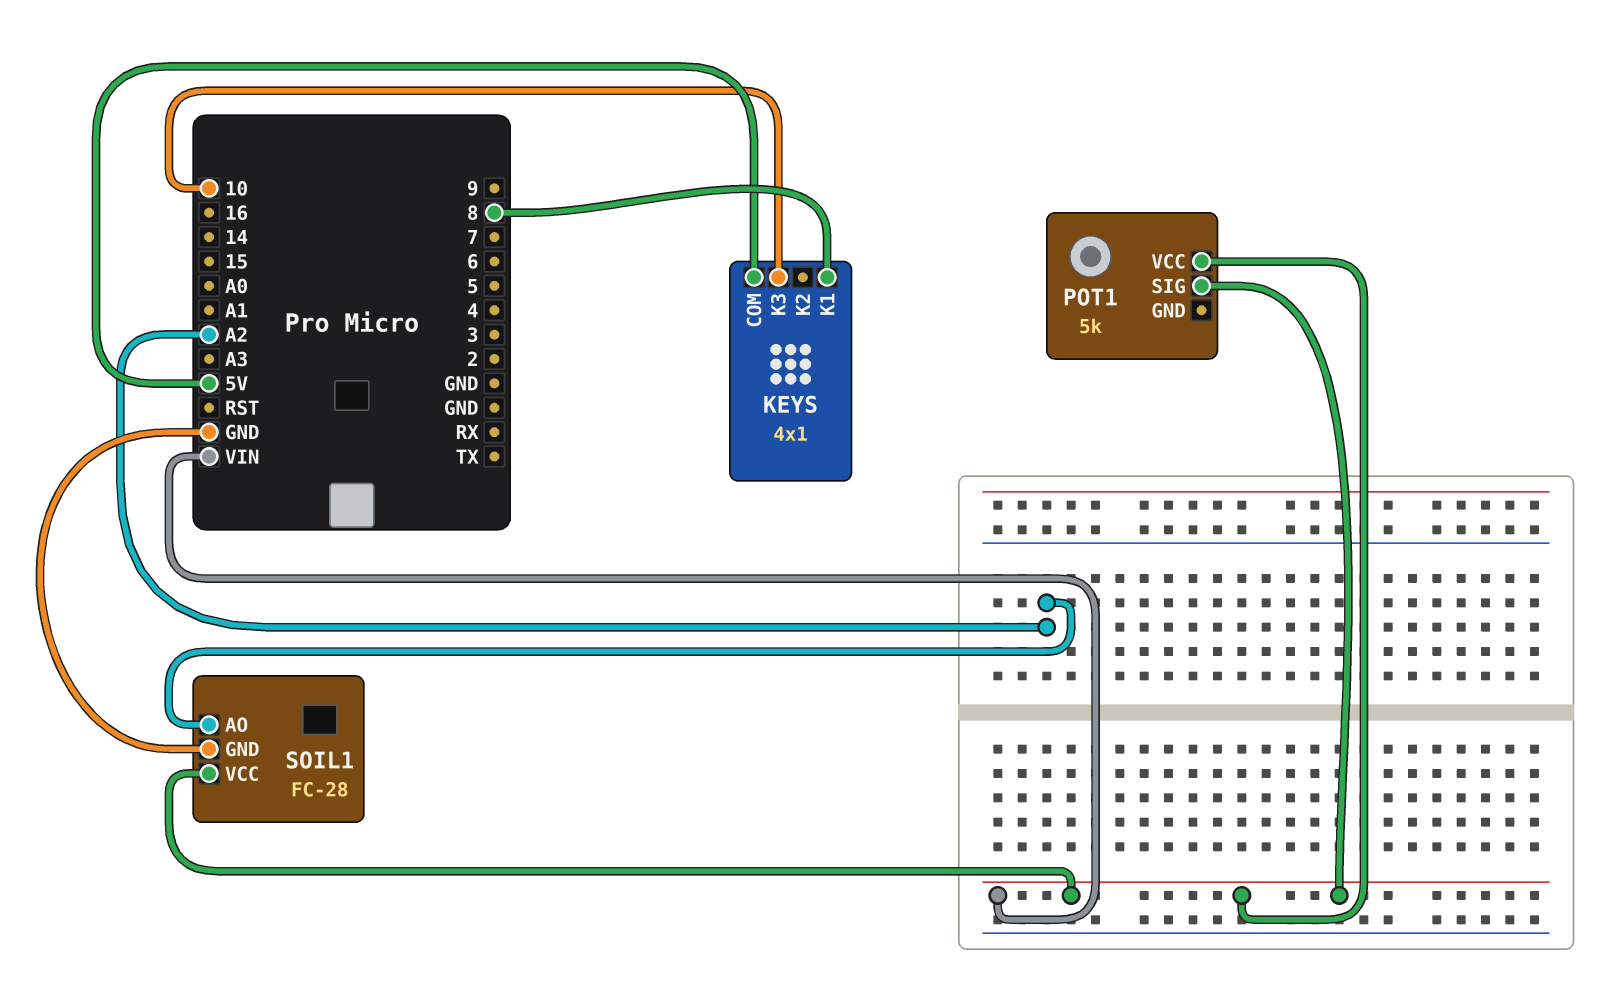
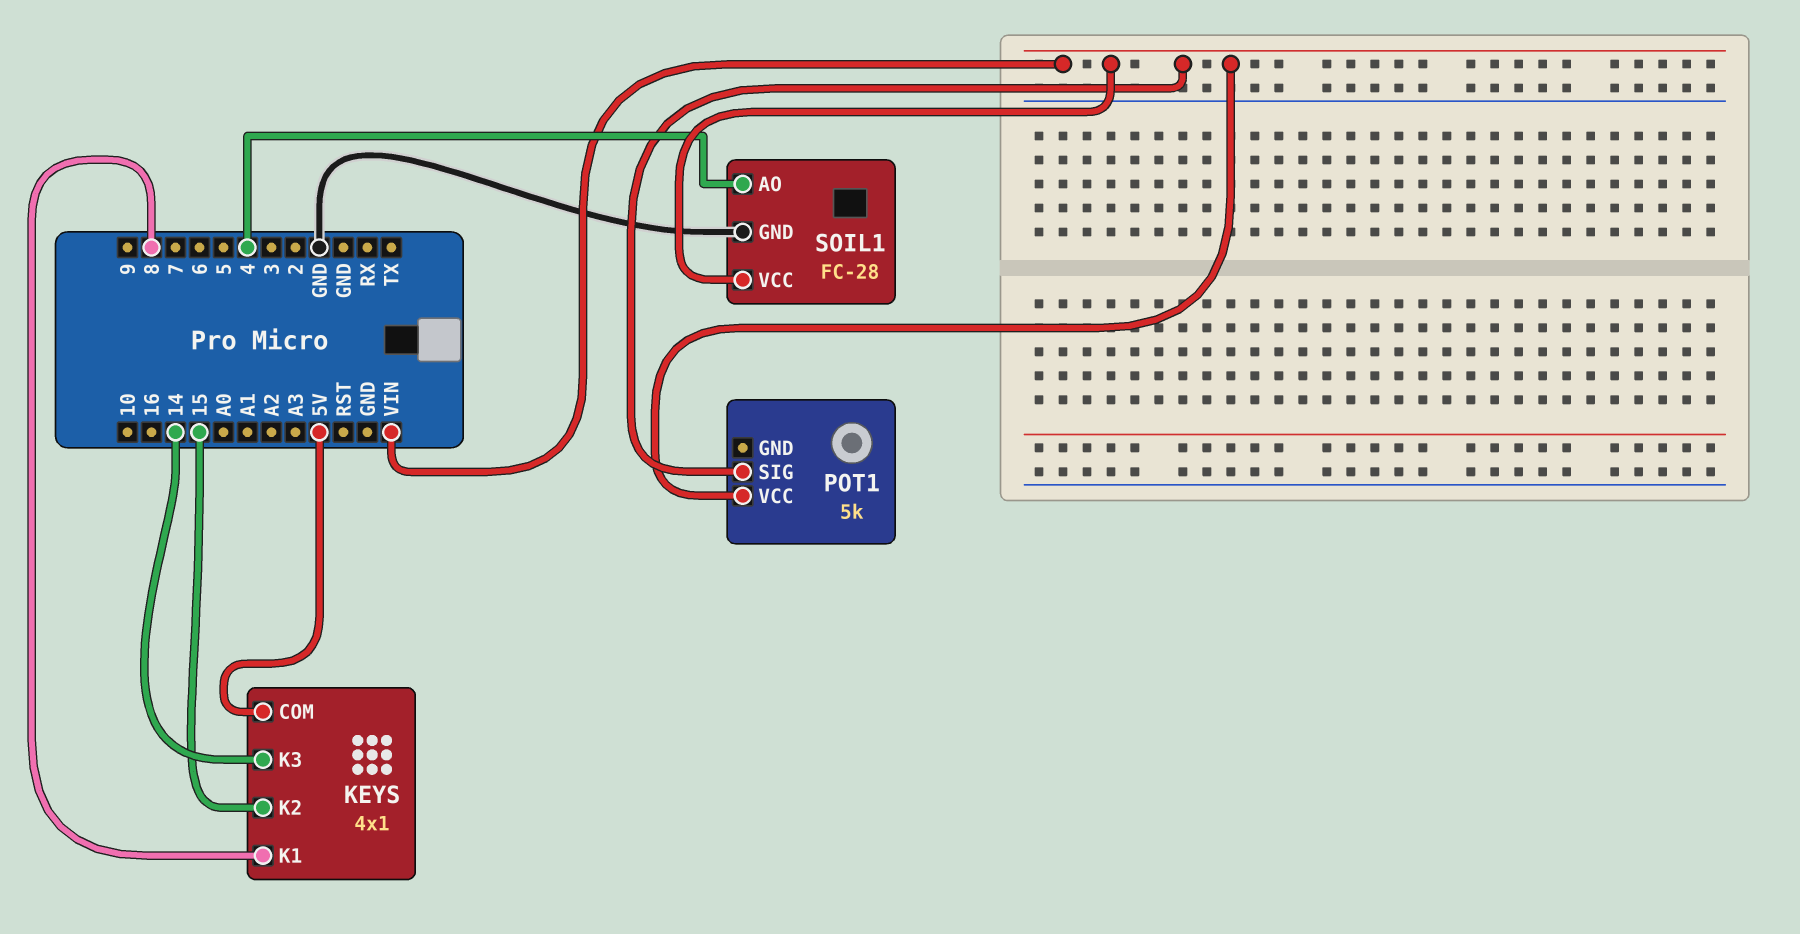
KEYS pin K2: none -> 15
KEYS pin K3: 10 -> 14
SOIL1 pin AO: A2 -> 4

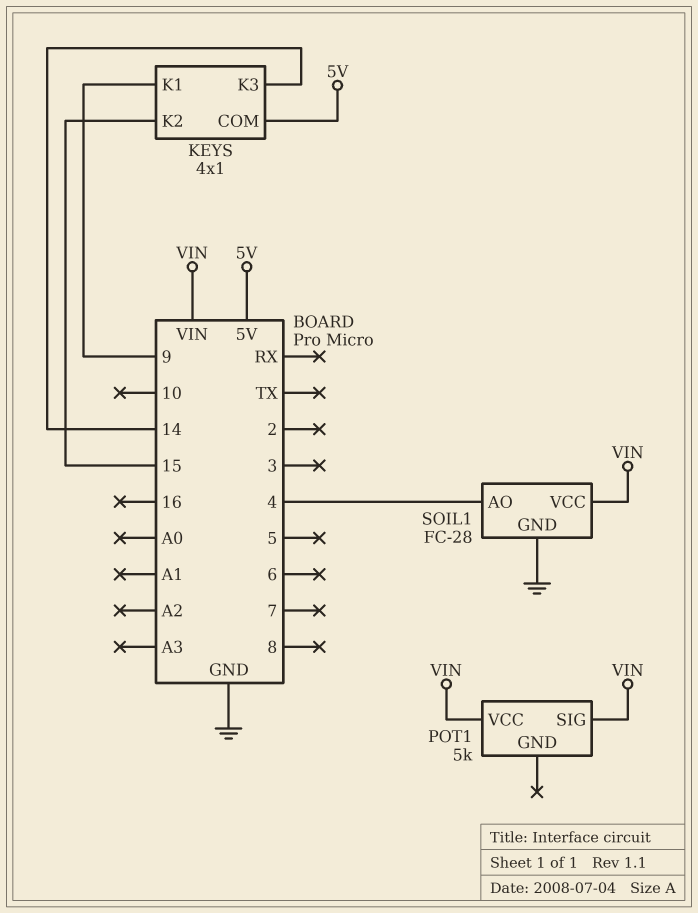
KEYS pin K1: 8 -> 9

